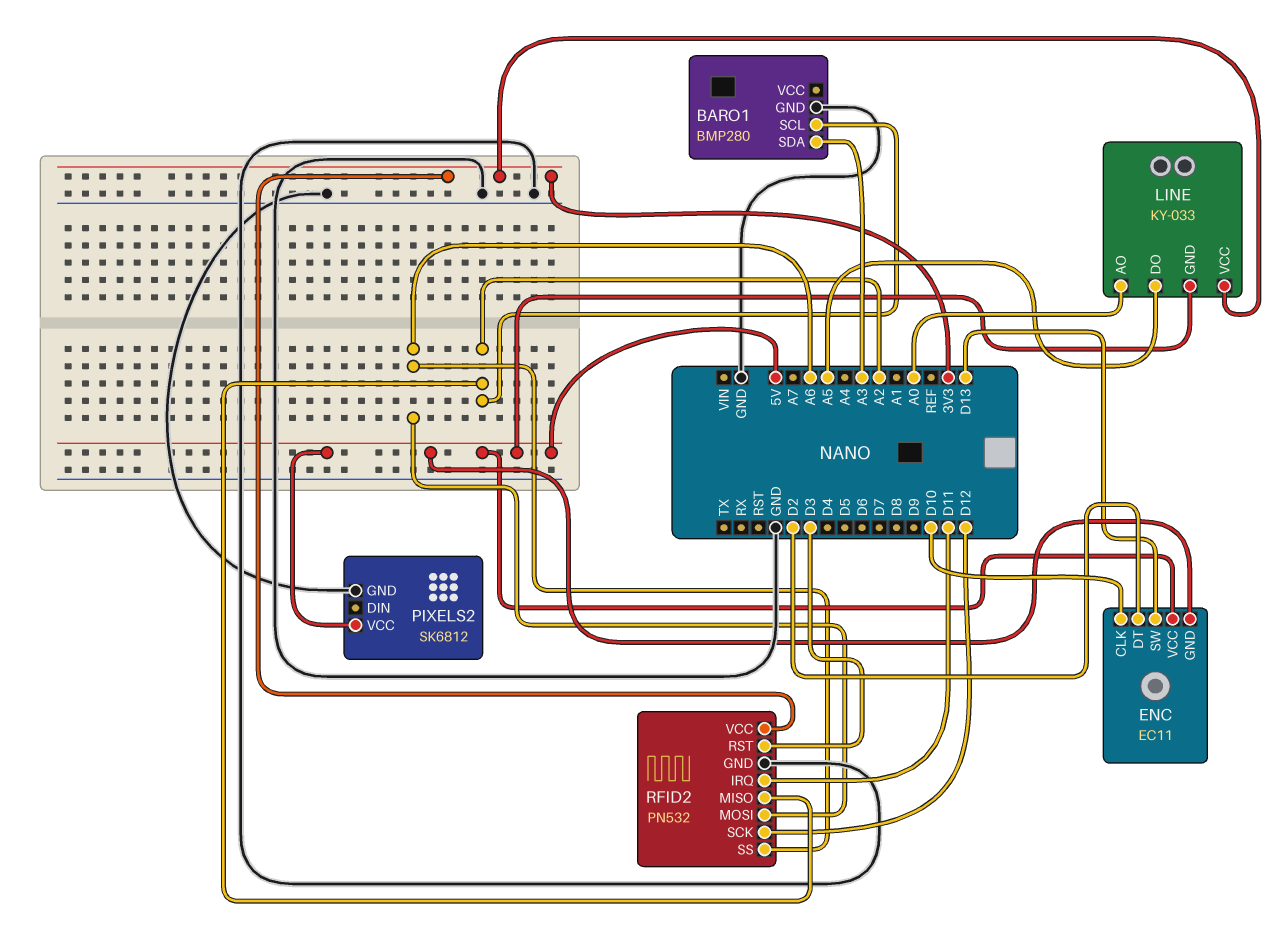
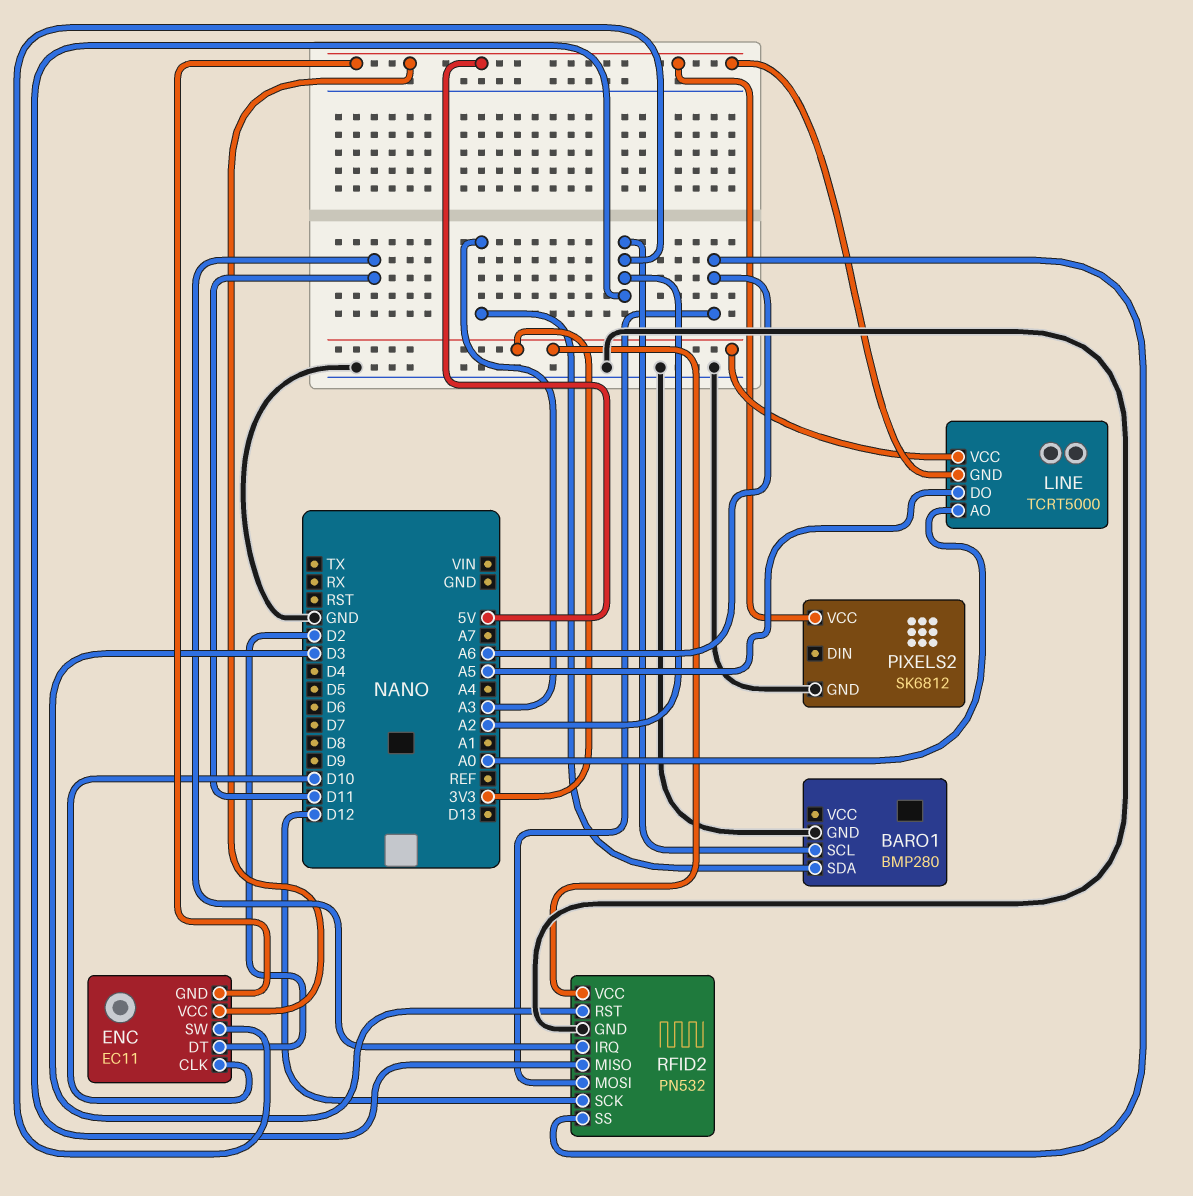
ENC pin SW: D13 -> A2
LINE: KY-033 -> TCRT5000

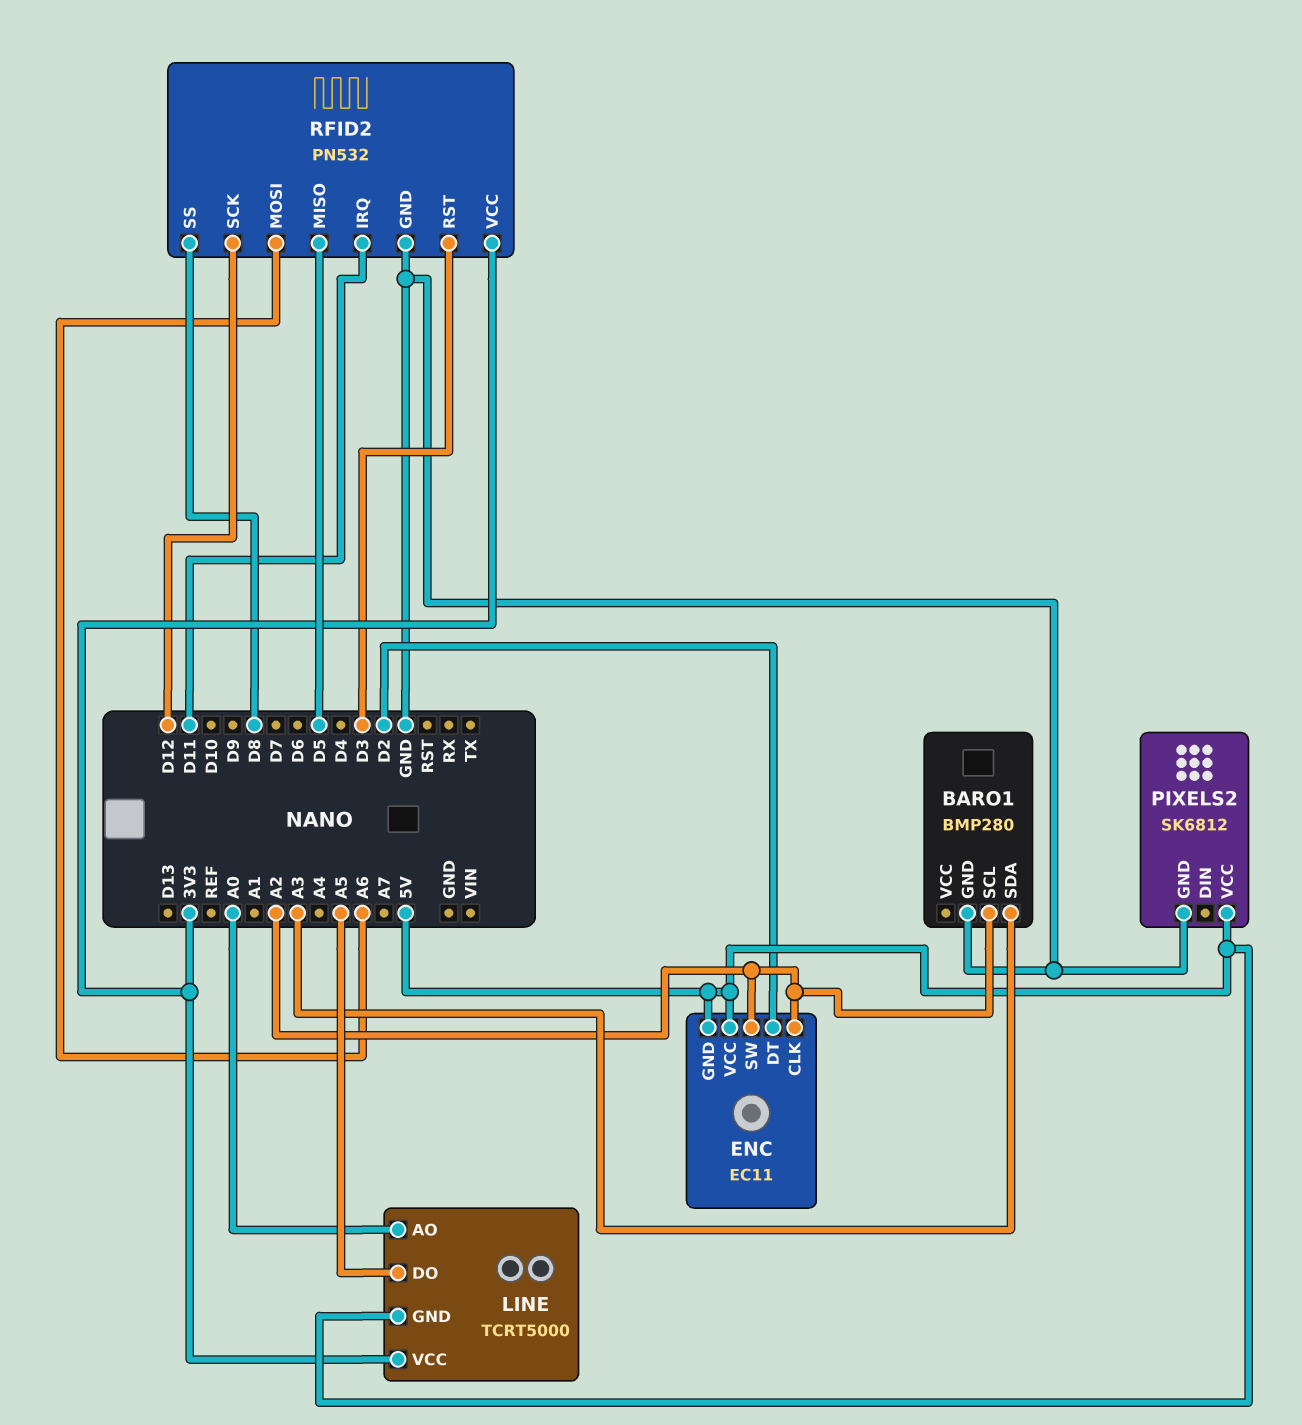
ENC pin CLK: D10 -> A2
RFID2 pin MISO: A2 -> D5
RFID2 pin SS: A6 -> D8

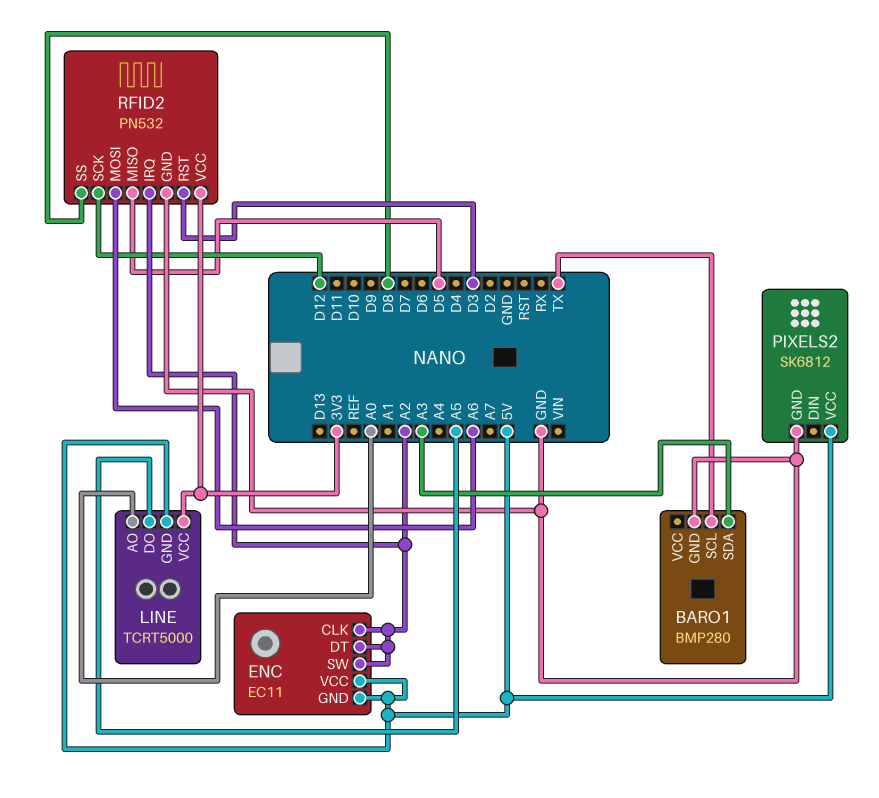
BARO1 pin SCL: A2 -> TX
ENC pin DT: D2 -> A2
RFID2 pin IRQ: D11 -> A2

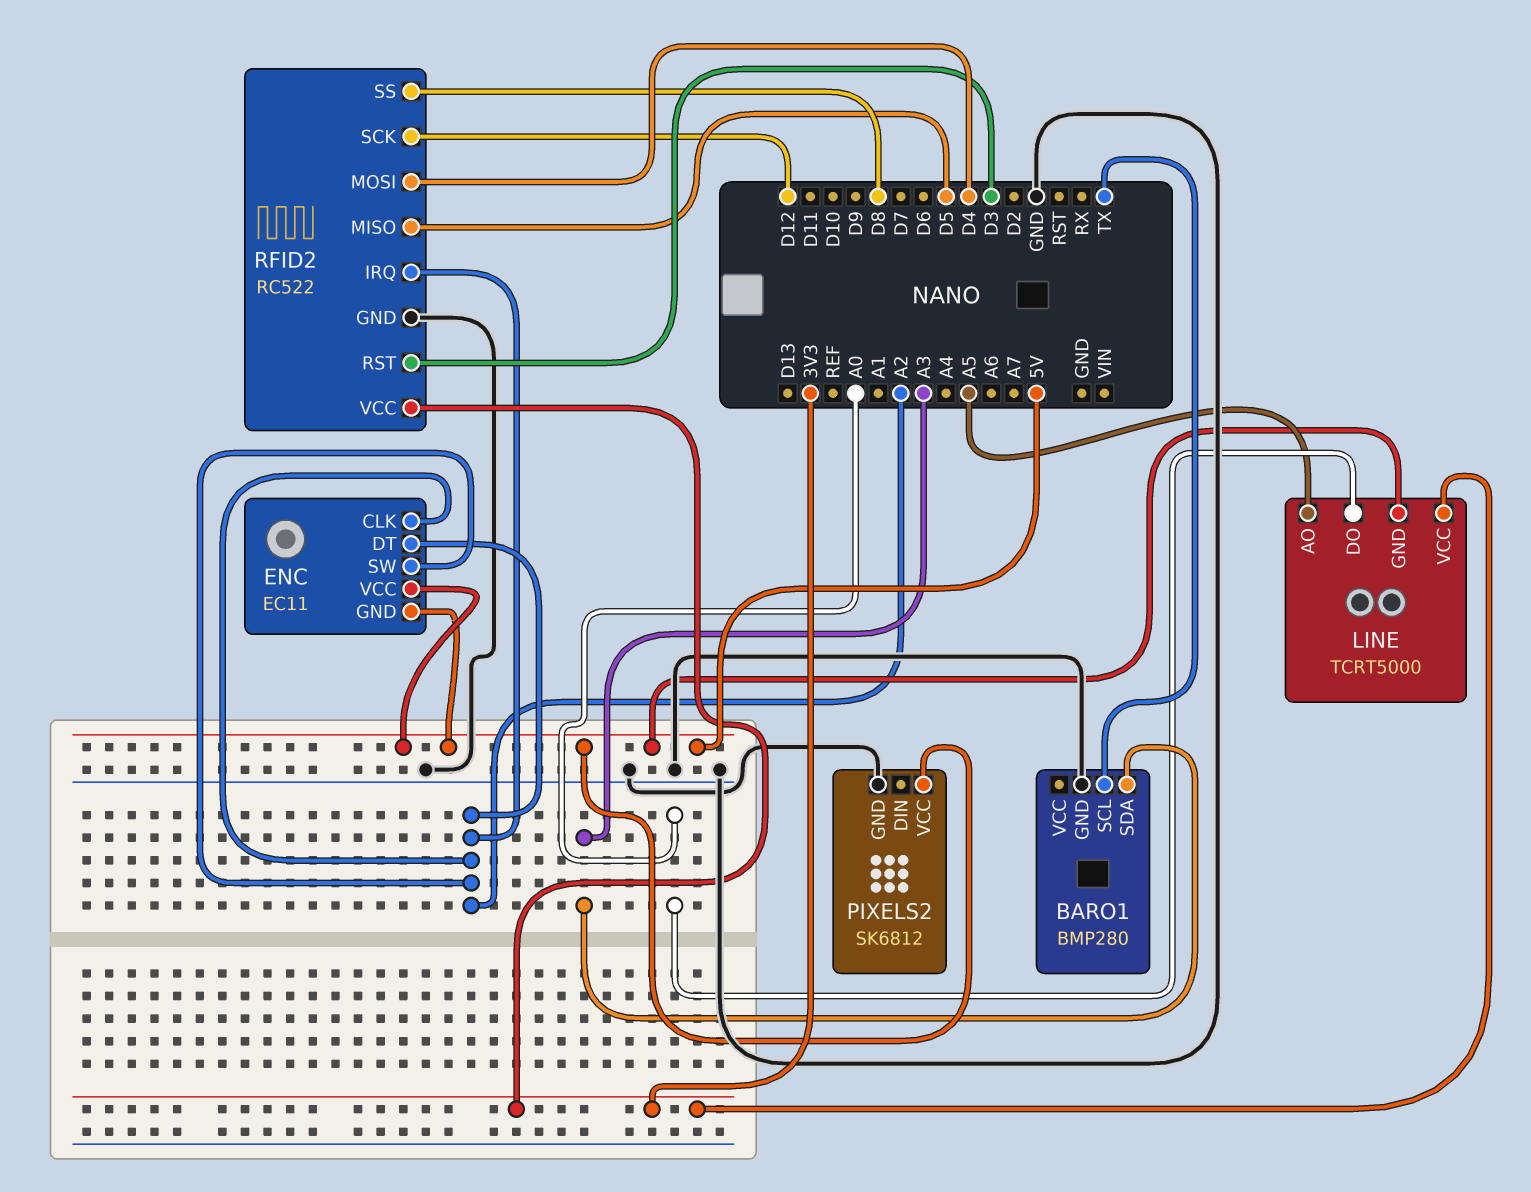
LINE pin AO: A0 -> A5
LINE pin DO: A5 -> A0
RFID2: PN532 -> RC522
RFID2 pin MOSI: A6 -> D4

